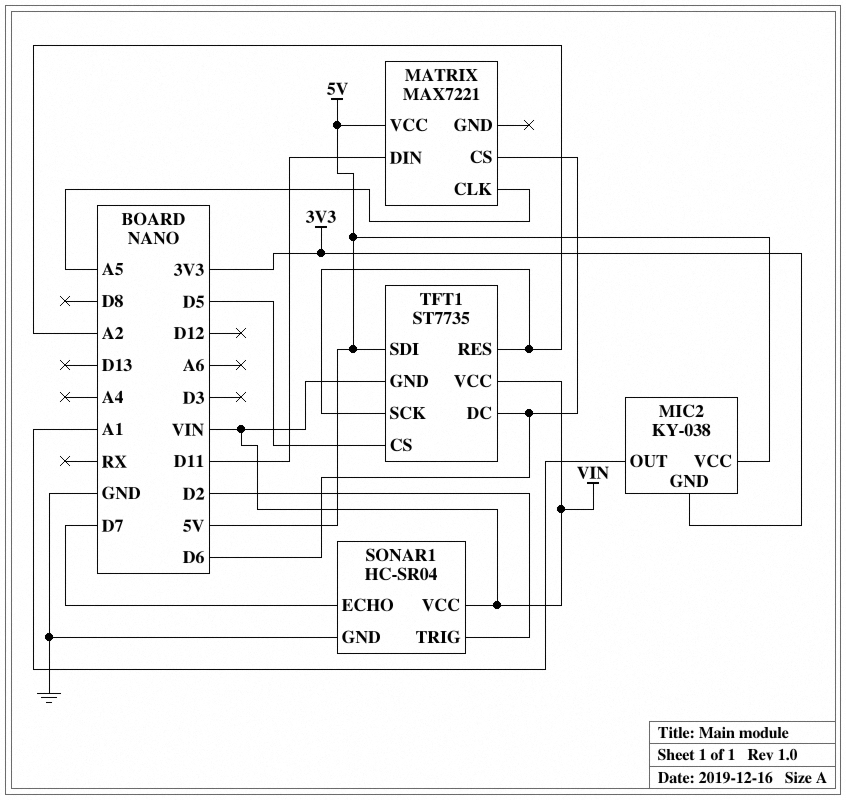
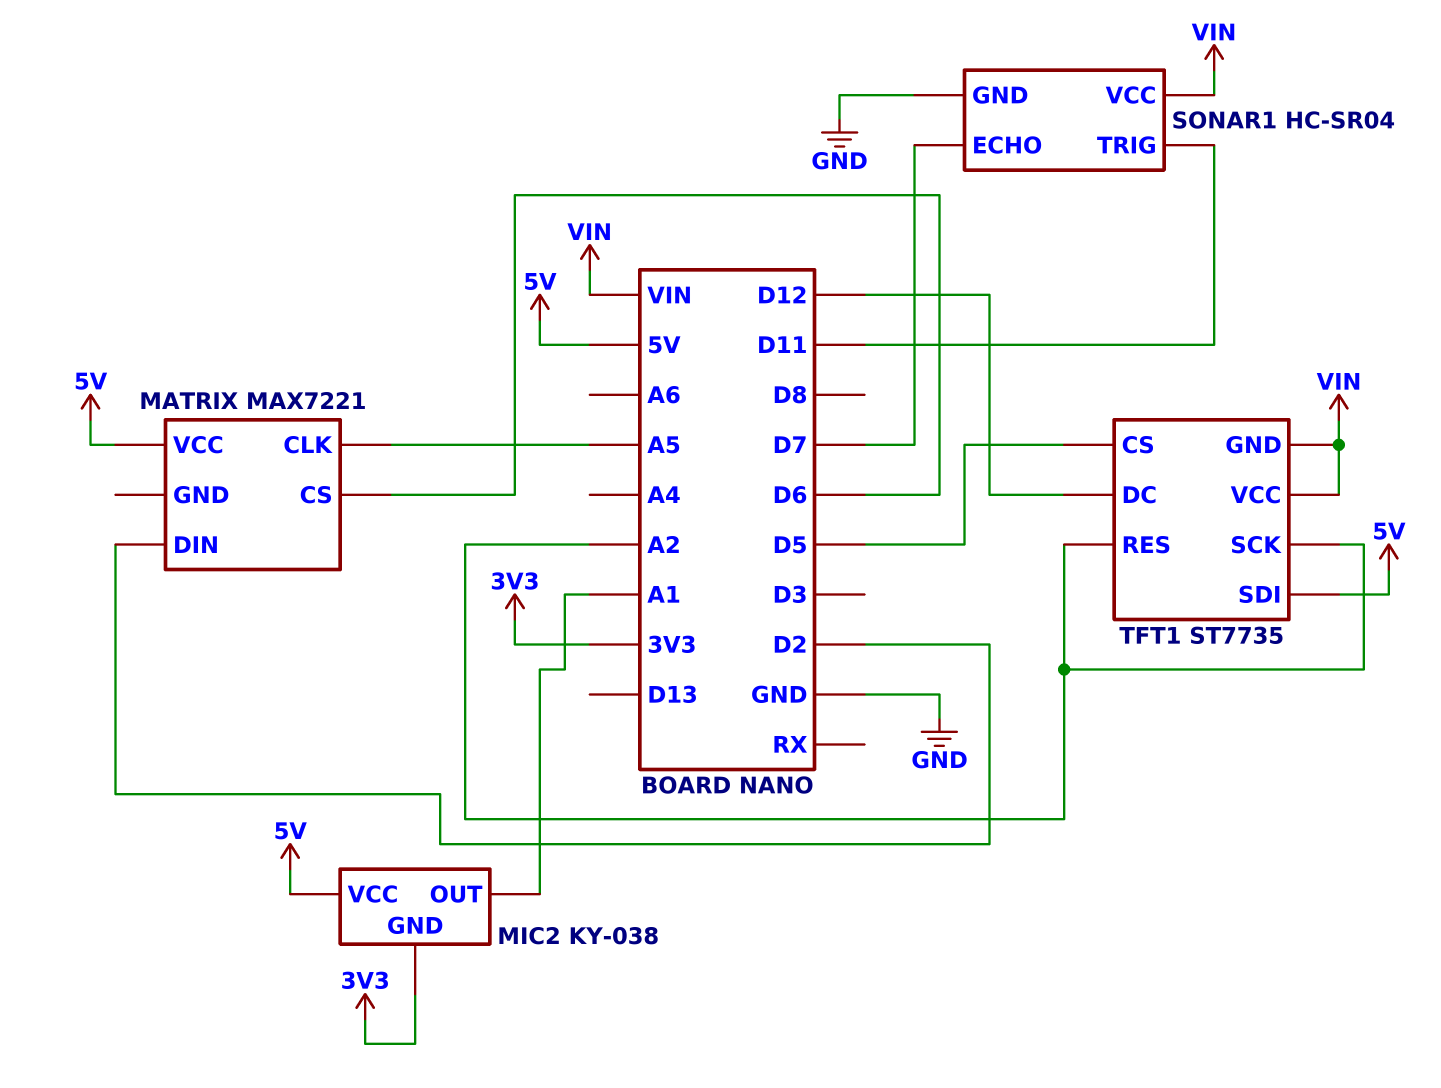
MATRIX pin DIN: D11 -> D2
SONAR1 pin TRIG: D2 -> D11
TFT1 pin DC: D6 -> D12

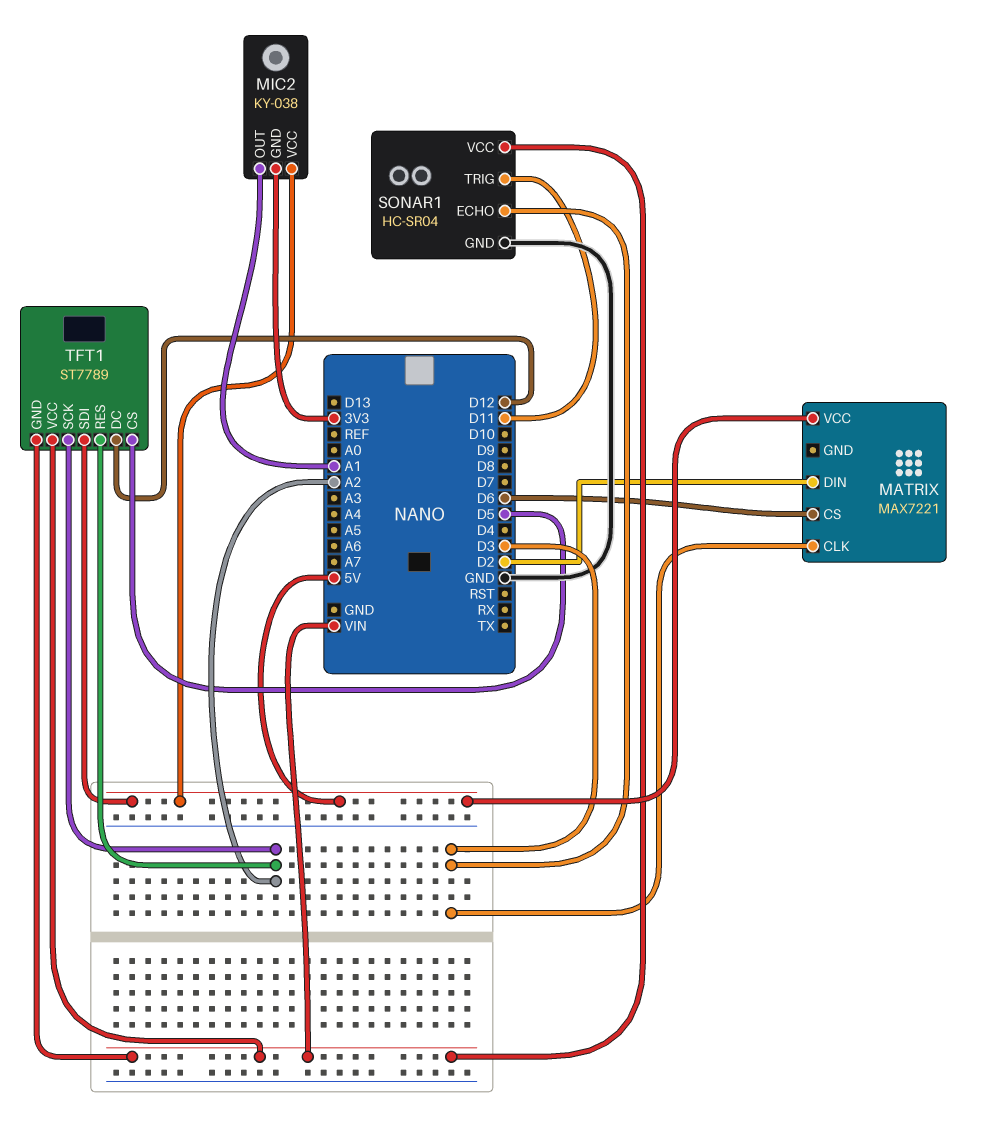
MATRIX pin CLK: A5 -> D3
SONAR1 pin ECHO: D7 -> D3
TFT1: ST7735 -> ST7789

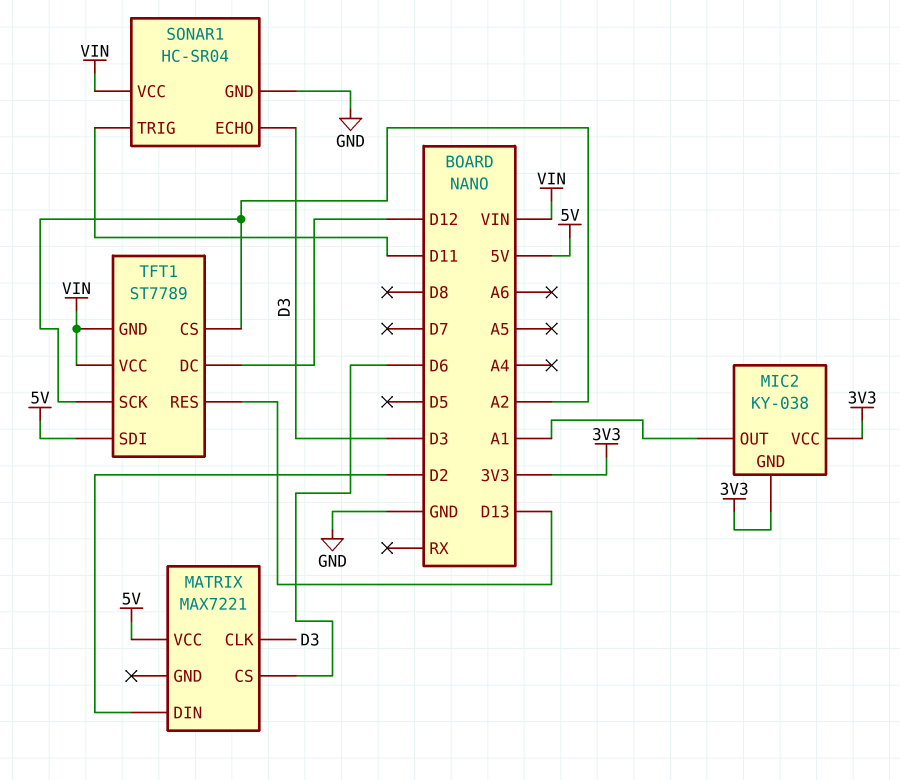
MIC2 pin VCC: 5V -> 3V3
TFT1 pin CS: D5 -> A2
TFT1 pin RES: A2 -> D13

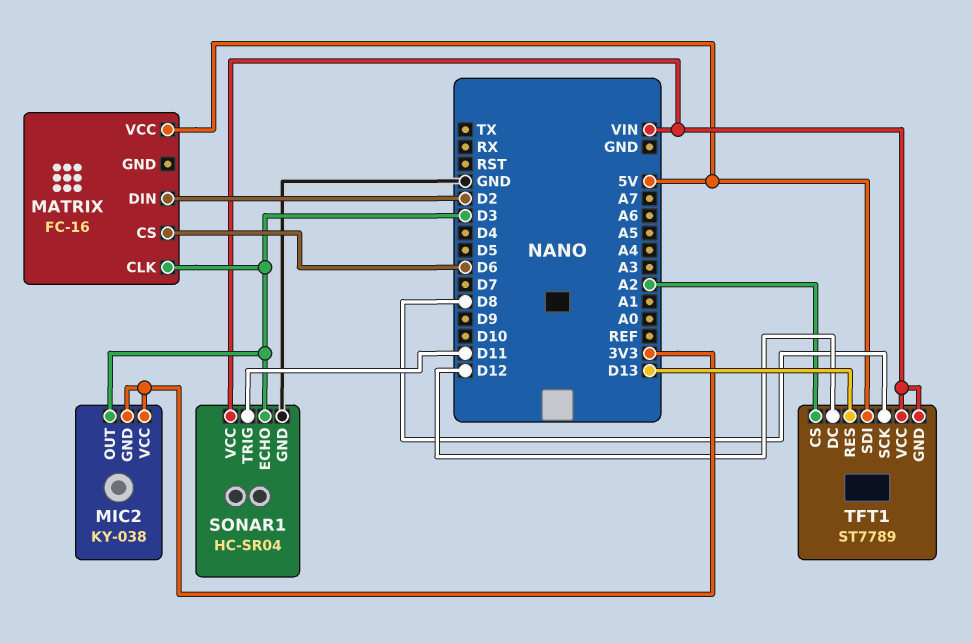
MATRIX: MAX7221 -> FC-16
MIC2 pin OUT: A1 -> D3
TFT1 pin SCK: A2 -> D8

